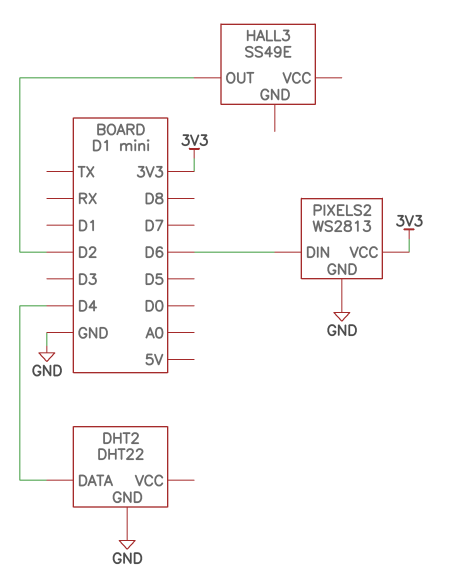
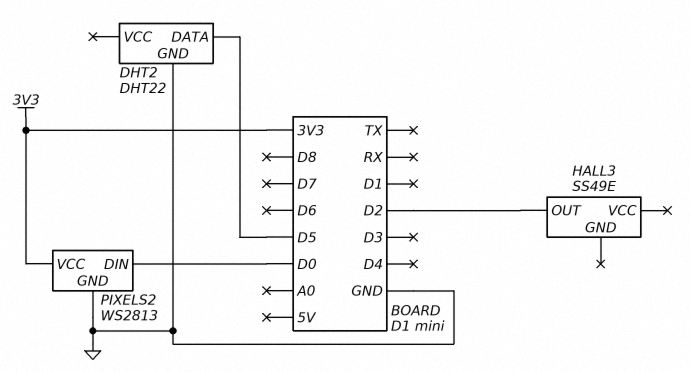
DHT2 pin DATA: D4 -> D5
PIXELS2 pin DIN: D6 -> D0

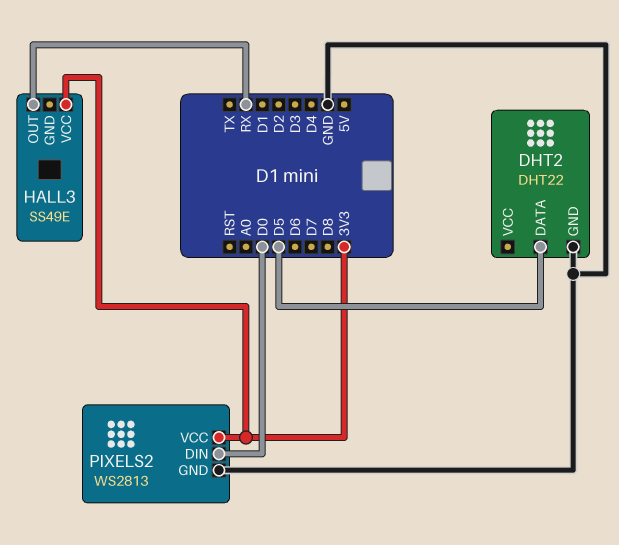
HALL3 pin OUT: D2 -> RX
HALL3 pin VCC: none -> 3V3

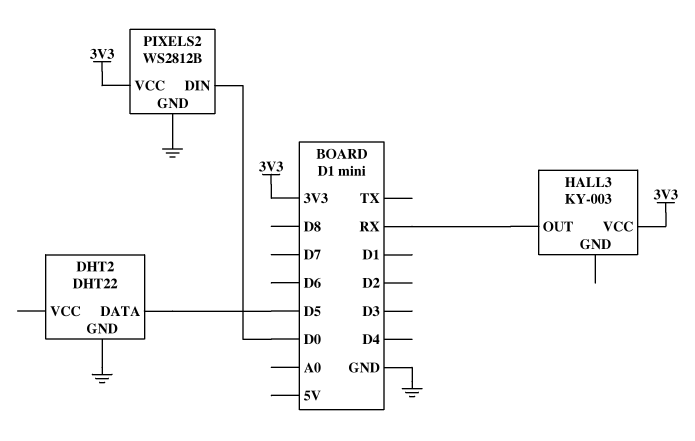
HALL3: SS49E -> KY-003
PIXELS2: WS2813 -> WS2812B

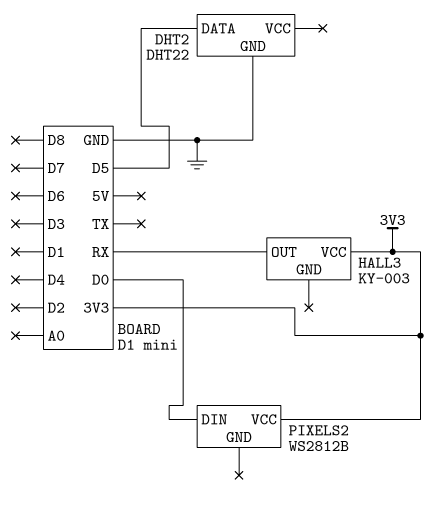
PIXELS2 pin GND: GND -> none

